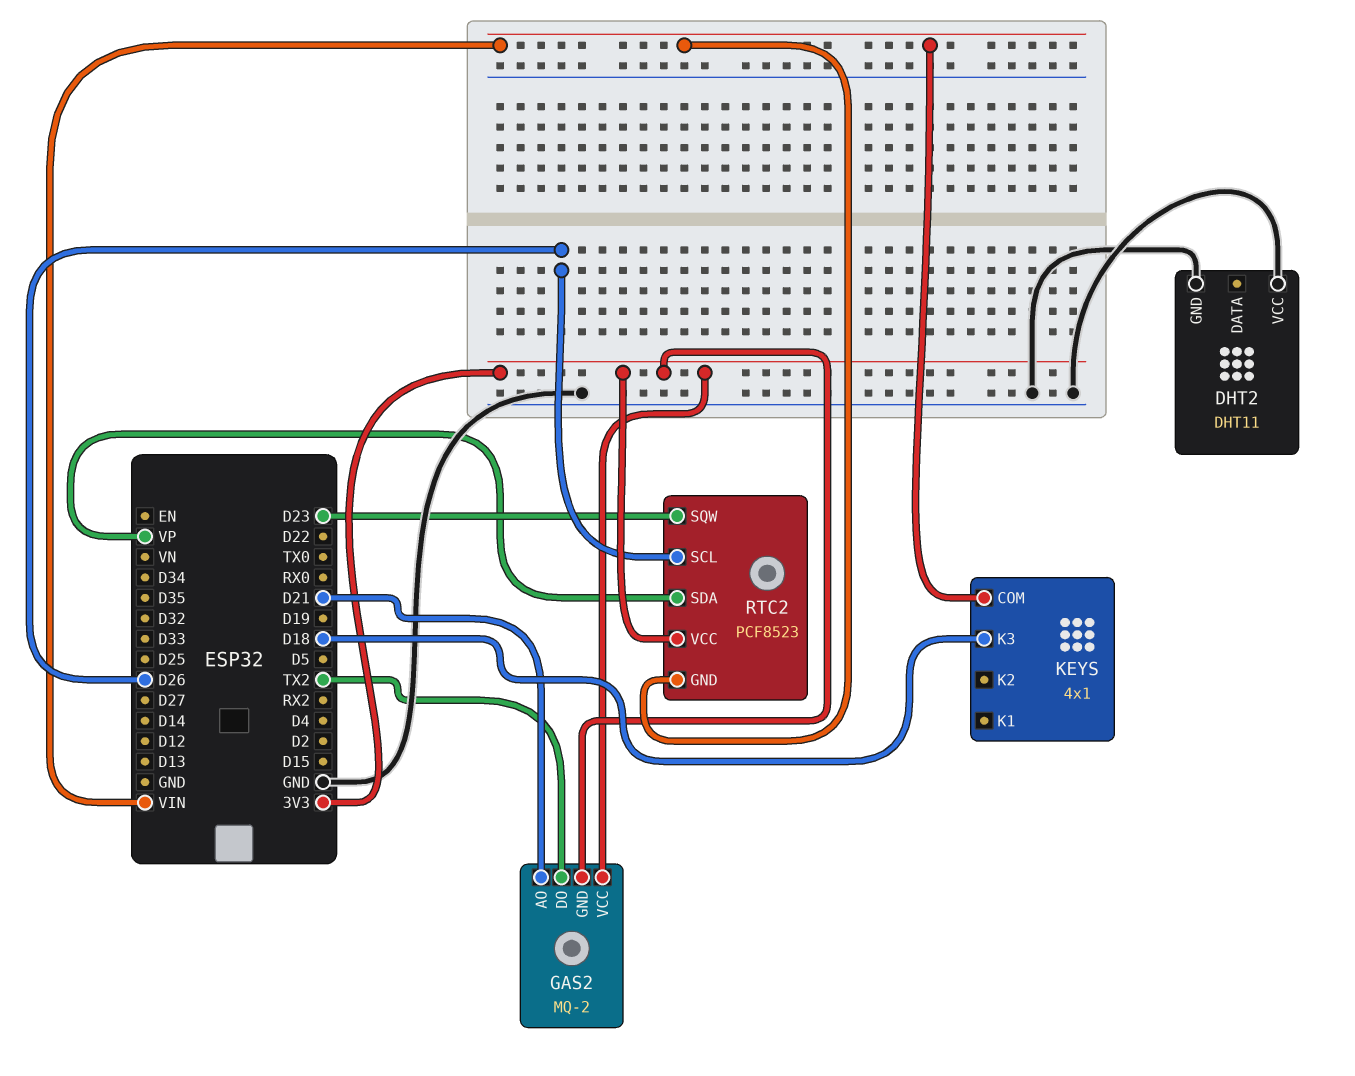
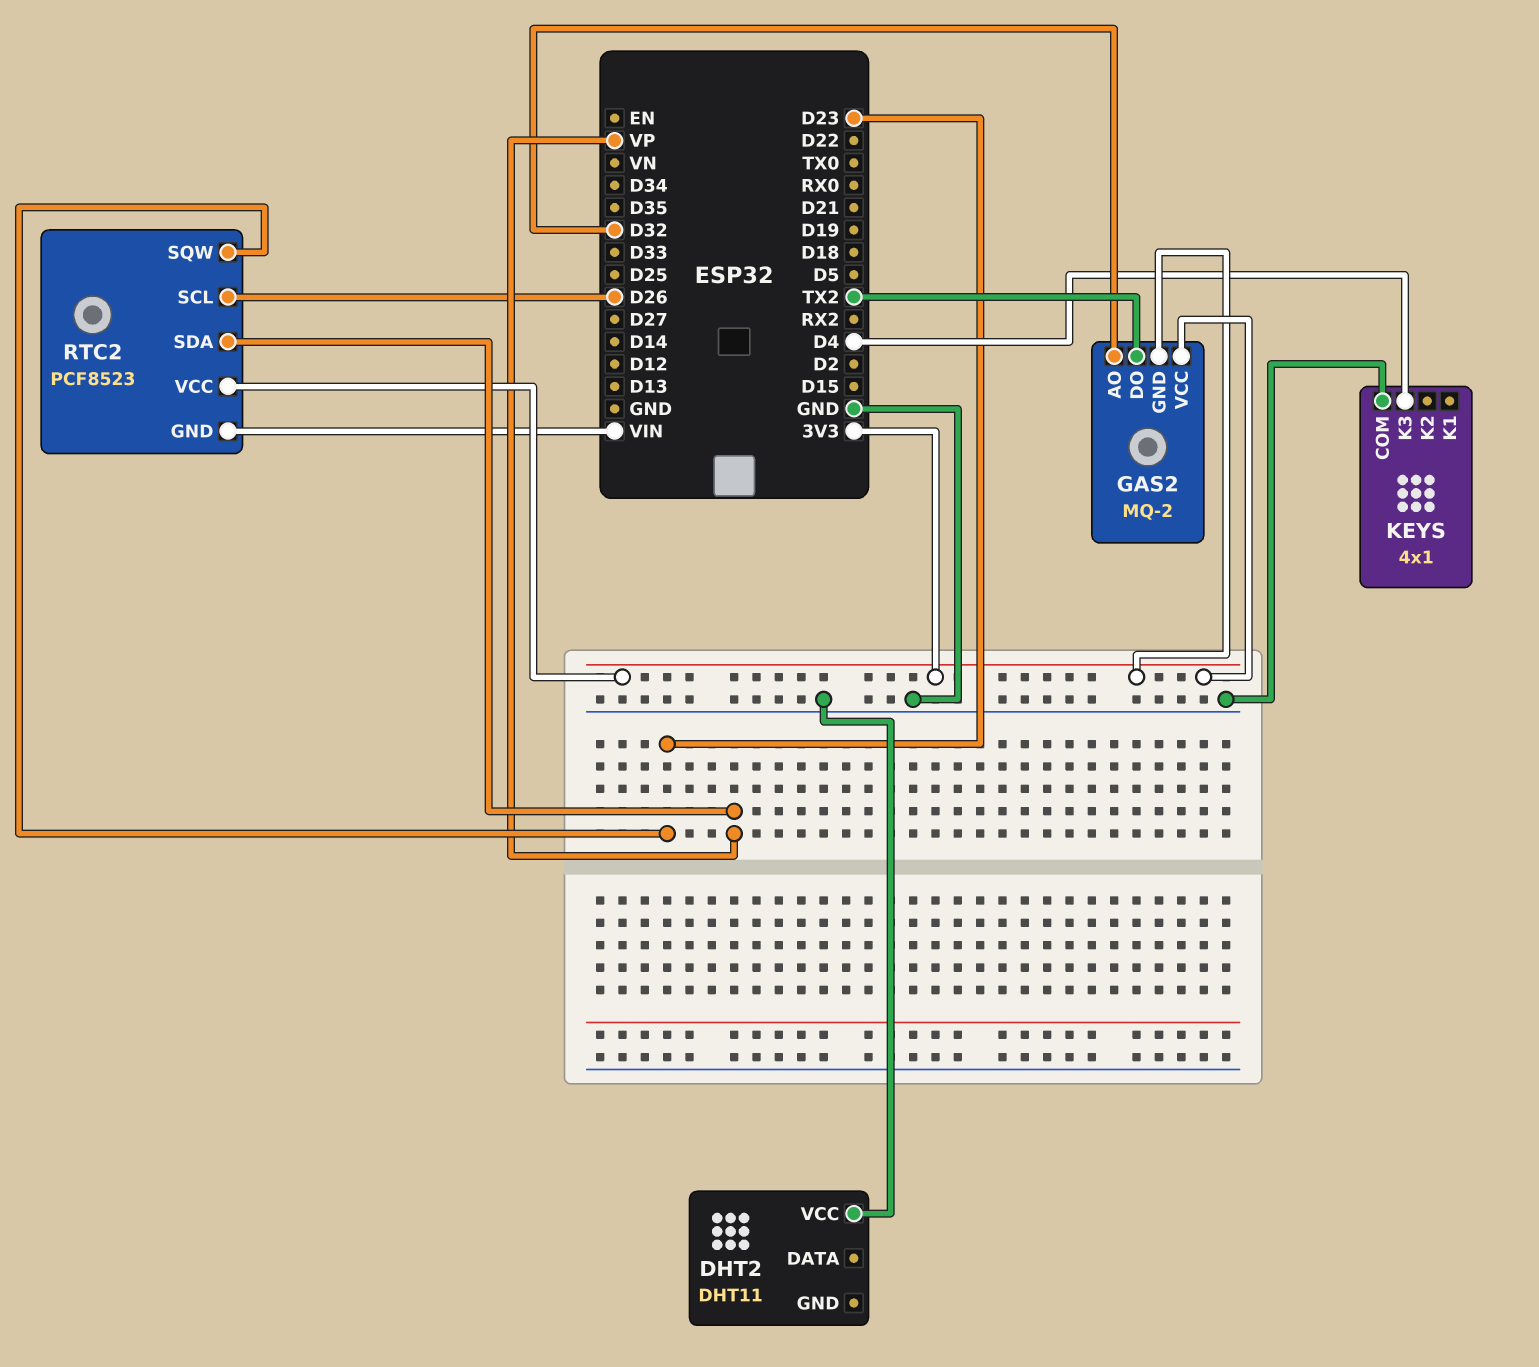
DHT2 pin GND: GND -> none
GAS2 pin AO: D21 -> D32
KEYS pin COM: VIN -> GND
KEYS pin K3: D18 -> D4

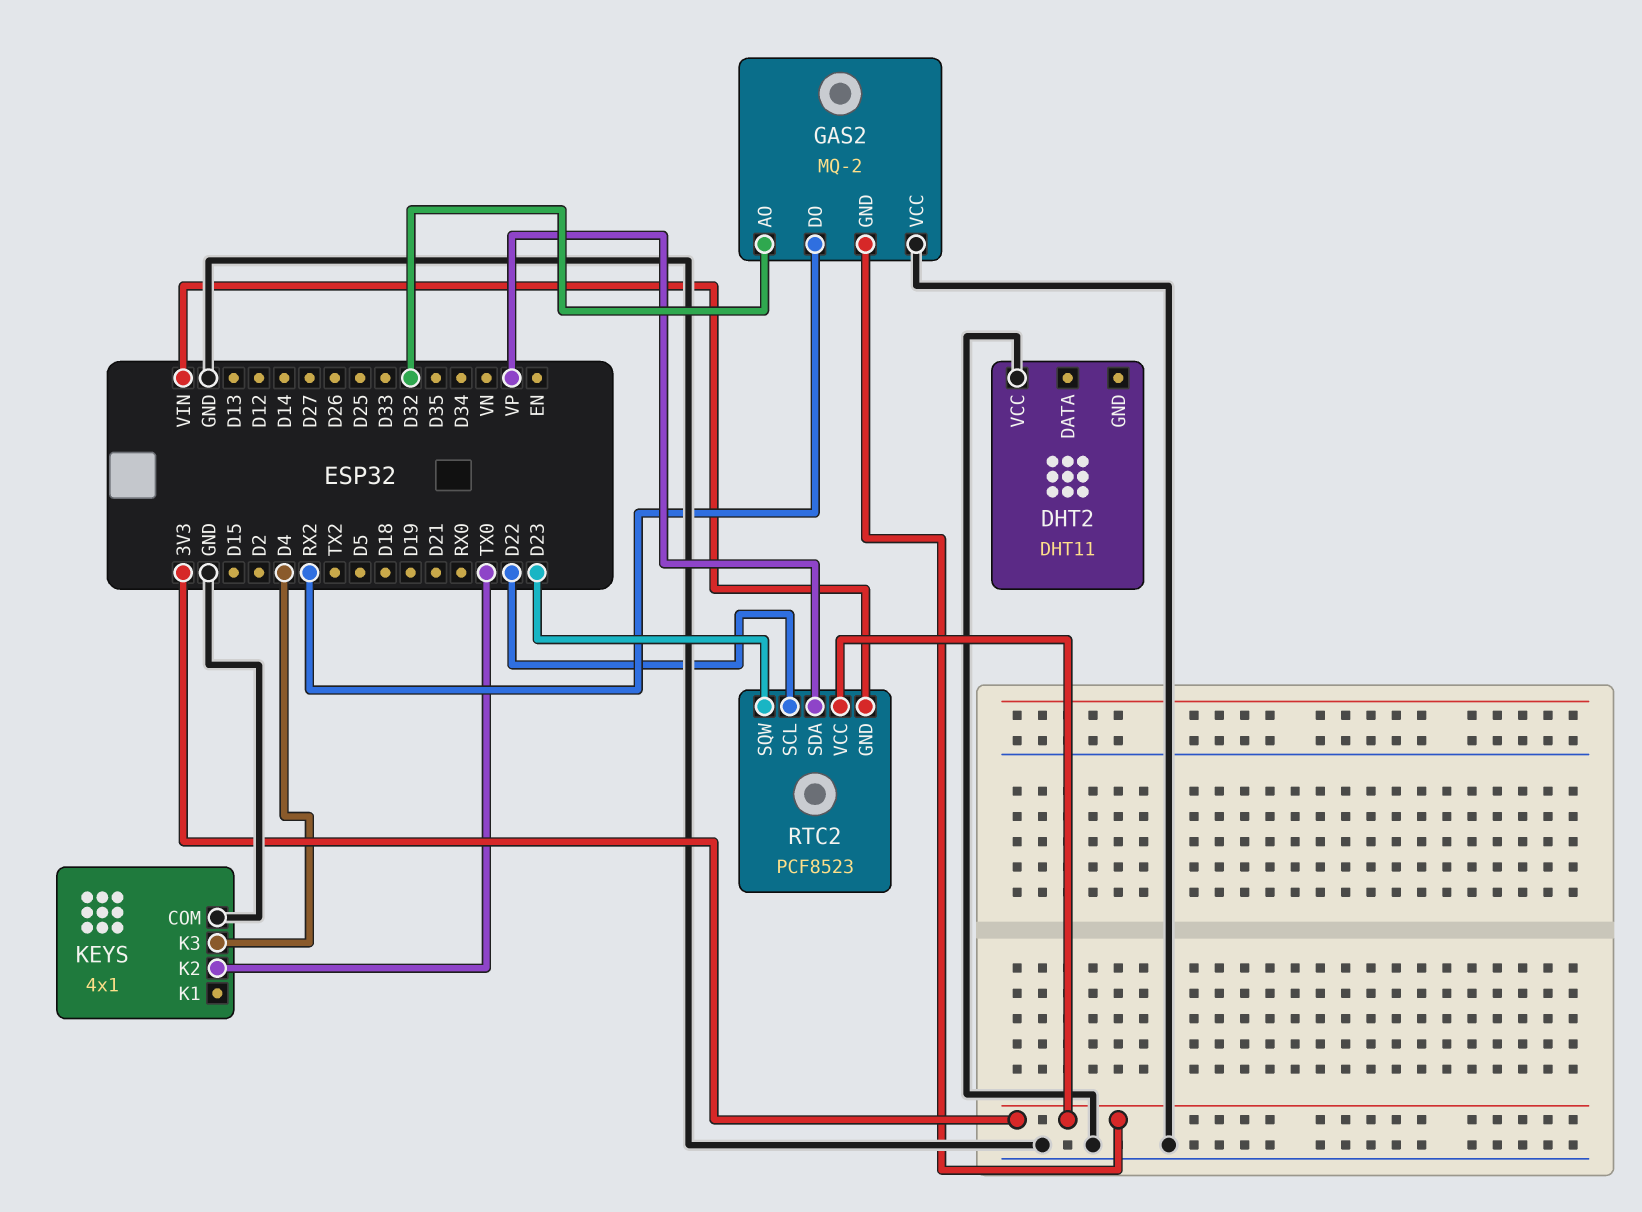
GAS2 pin DO: TX2 -> RX2
GAS2 pin VCC: 3V3 -> GND
KEYS pin K2: none -> TX0
RTC2 pin SCL: D26 -> D22

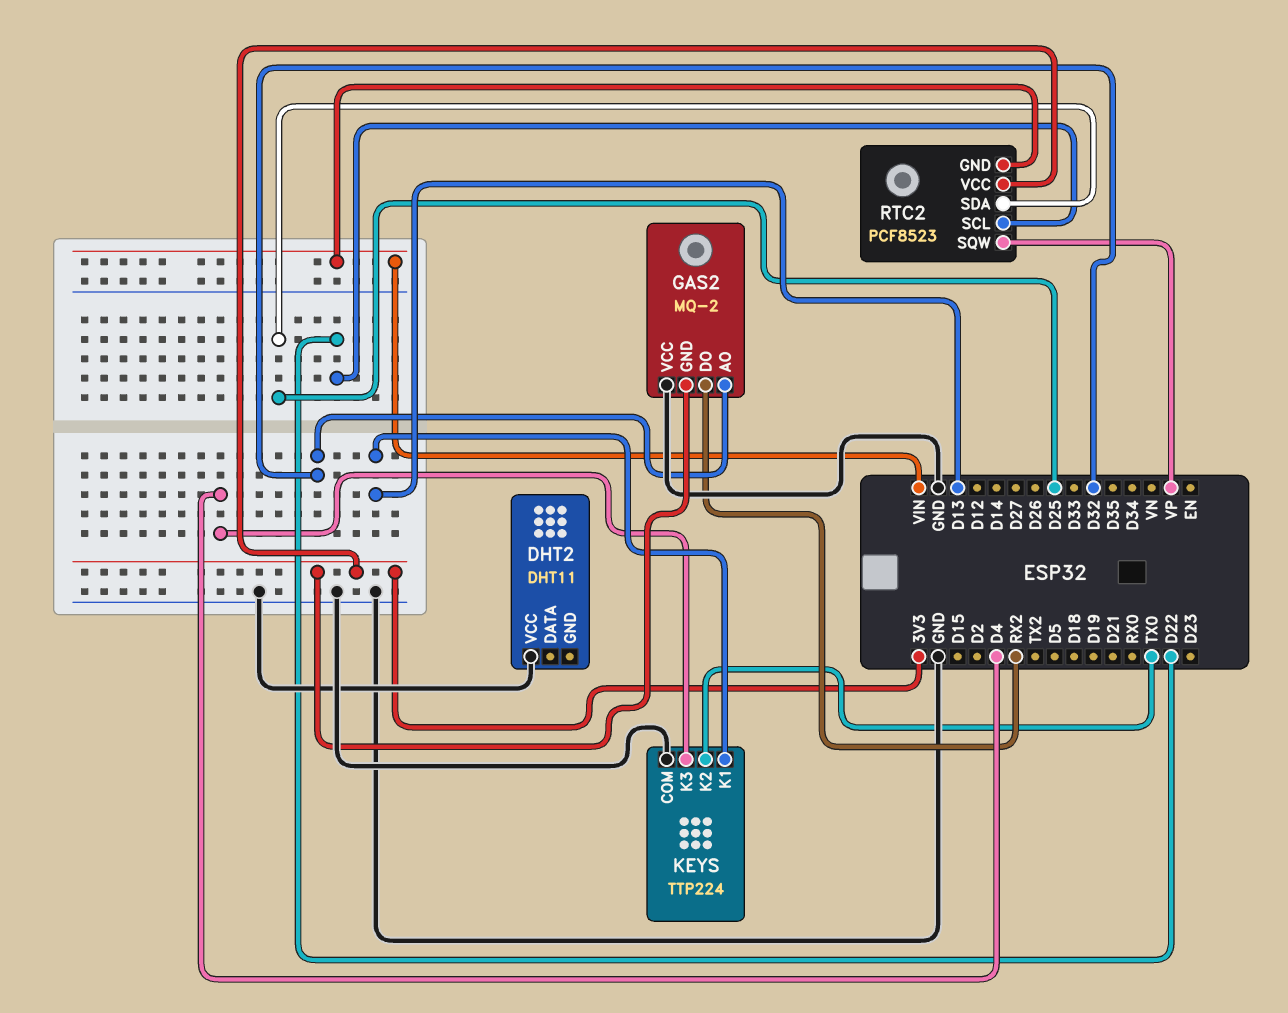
KEYS: 4x1 -> TTP224
KEYS pin K1: none -> D13
RTC2 pin SDA: VP -> D25
RTC2 pin SQW: D23 -> VP

